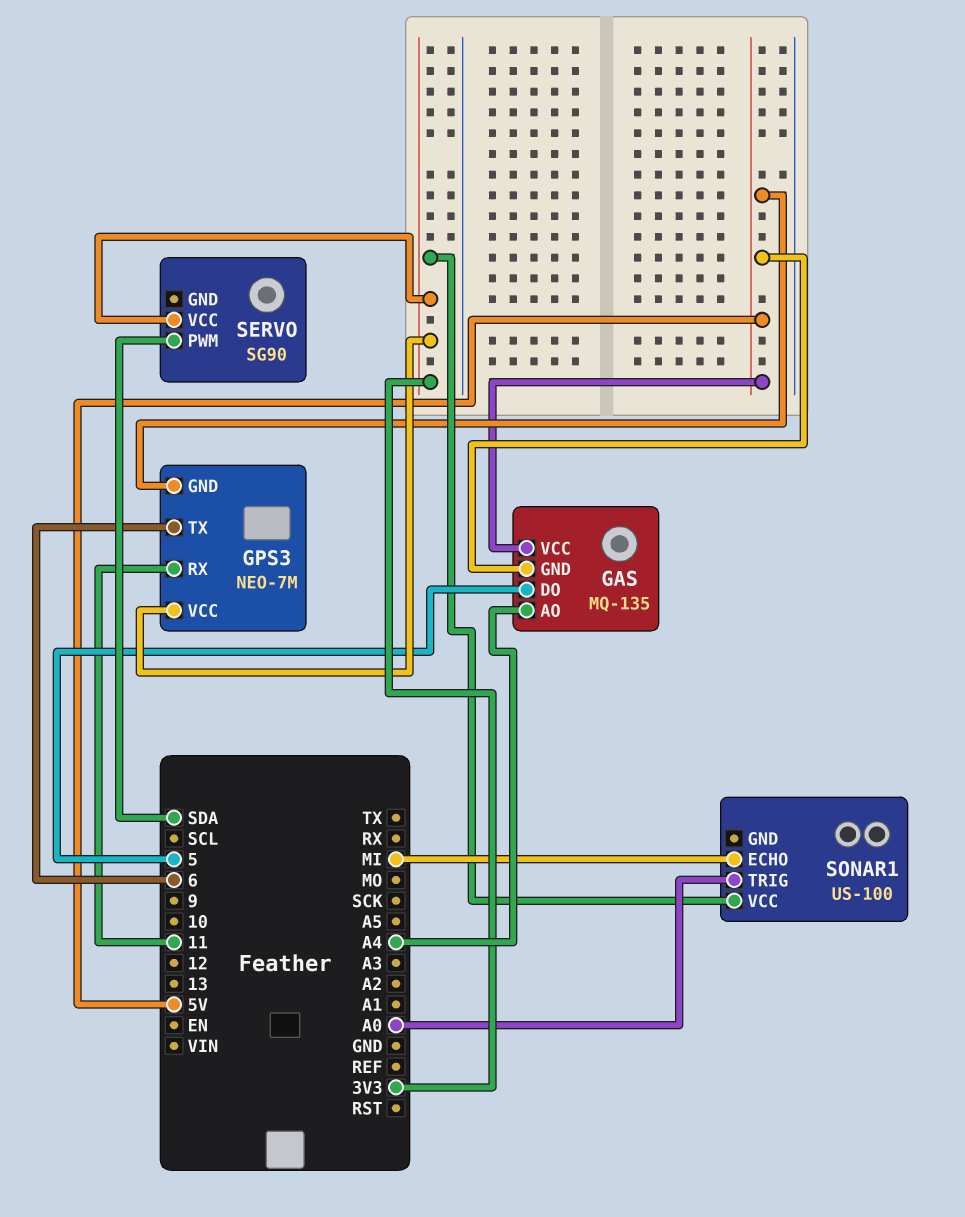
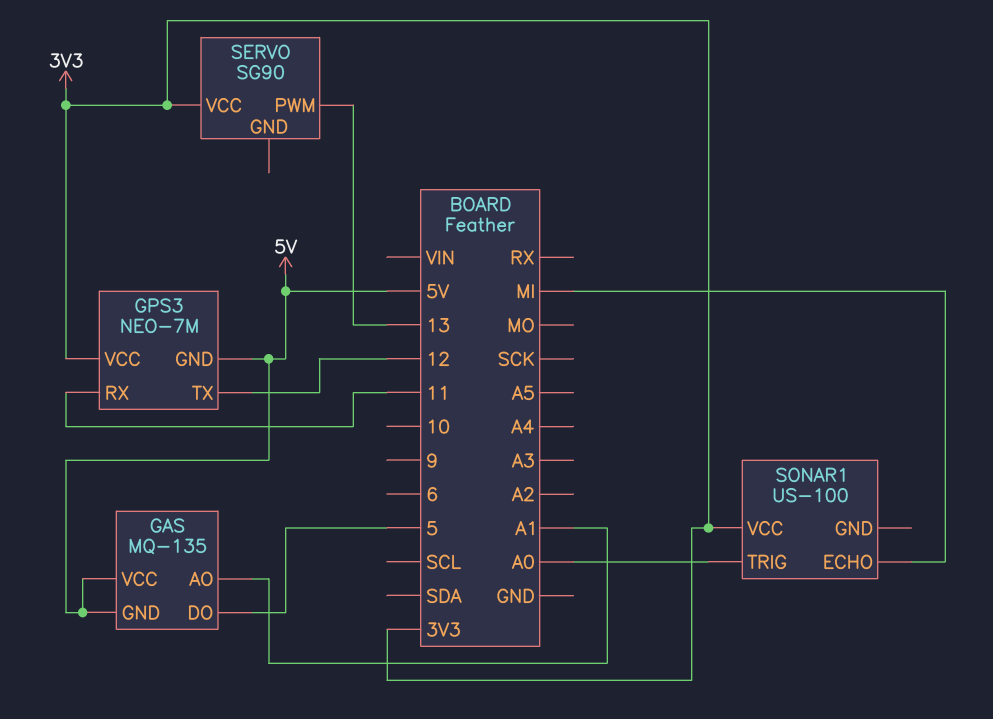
GAS pin AO: A4 -> A1
GPS3 pin TX: 6 -> 12
SERVO pin PWM: SDA -> 13

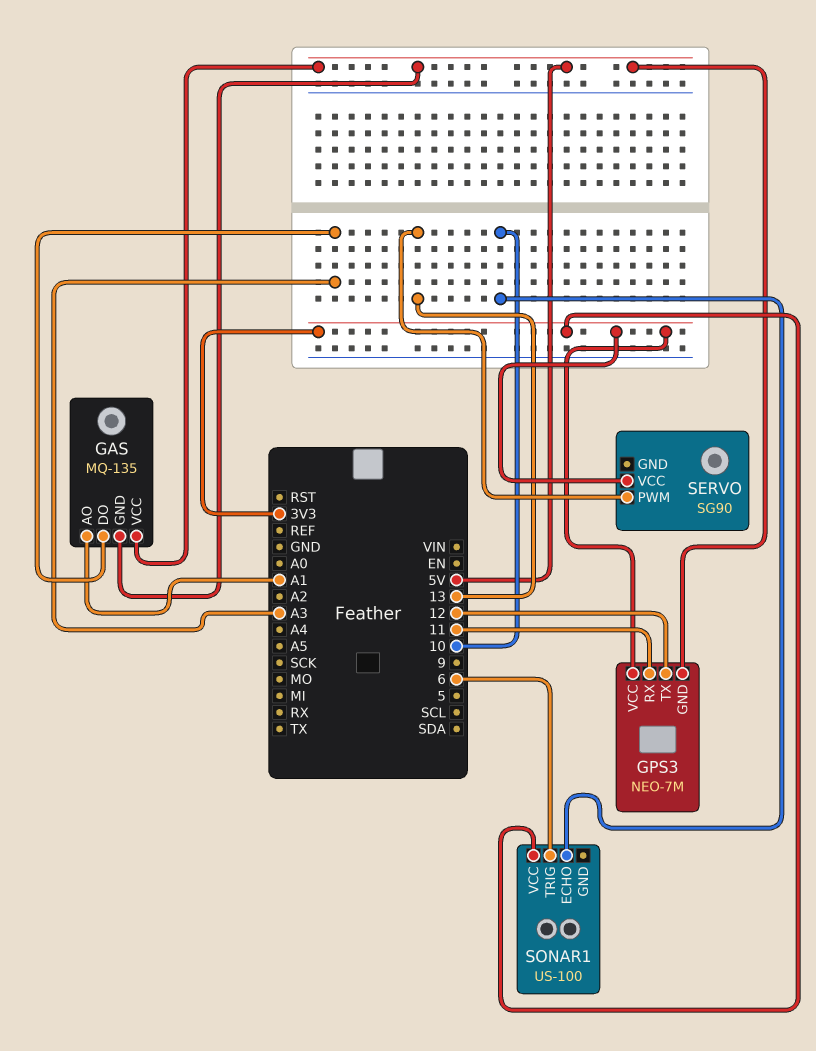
GAS pin DO: 5 -> A3
SONAR1 pin ECHO: MI -> 10
SONAR1 pin TRIG: A0 -> 6

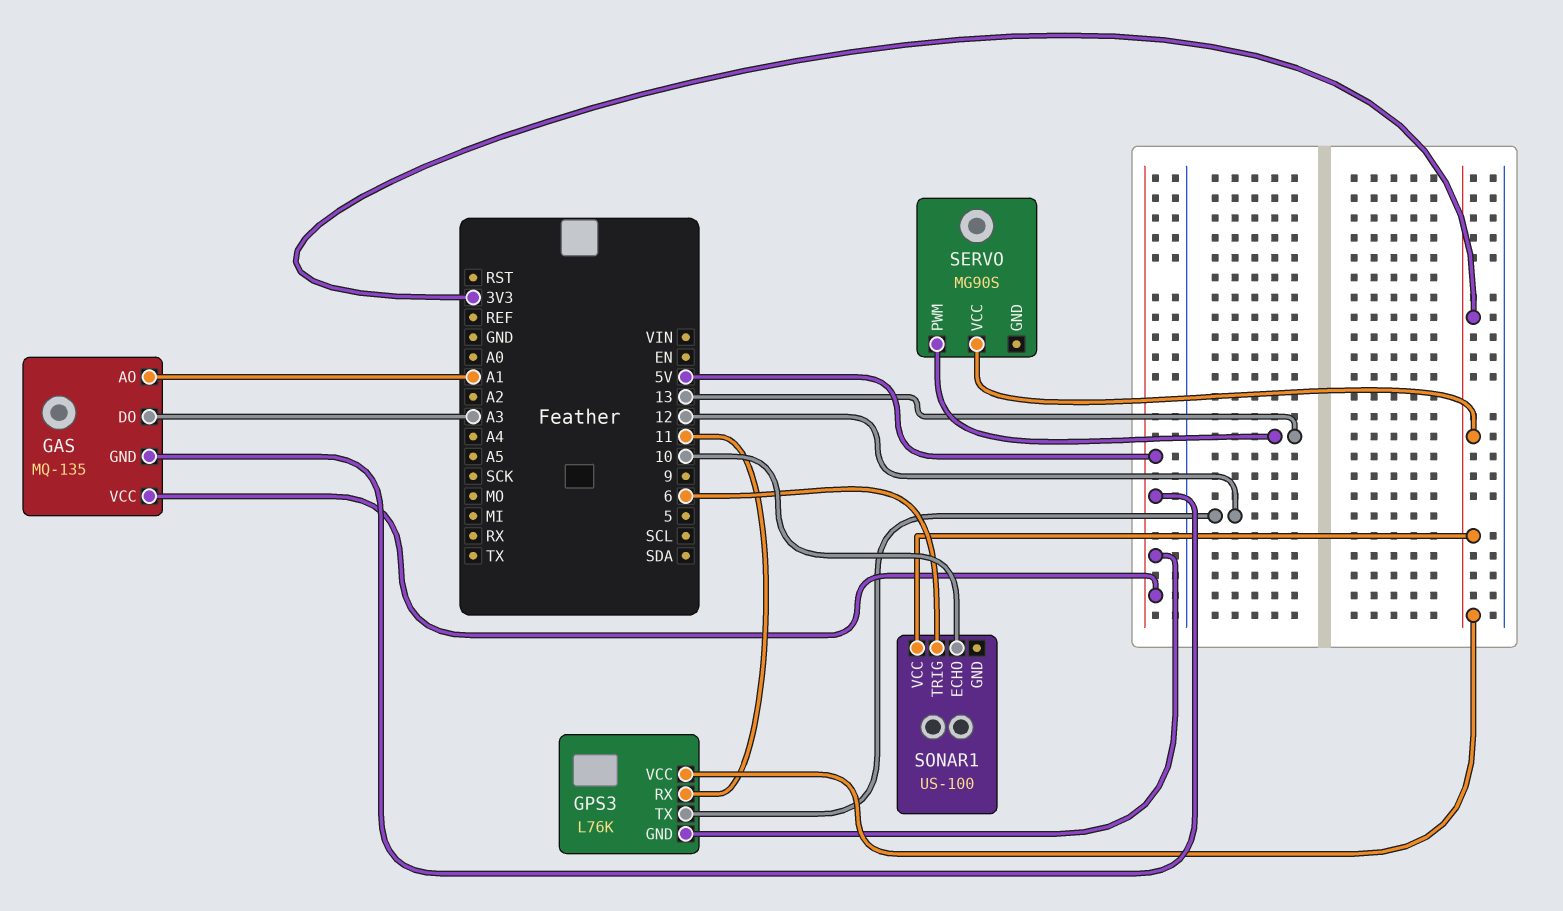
GPS3: NEO-7M -> L76K
SERVO: SG90 -> MG90S

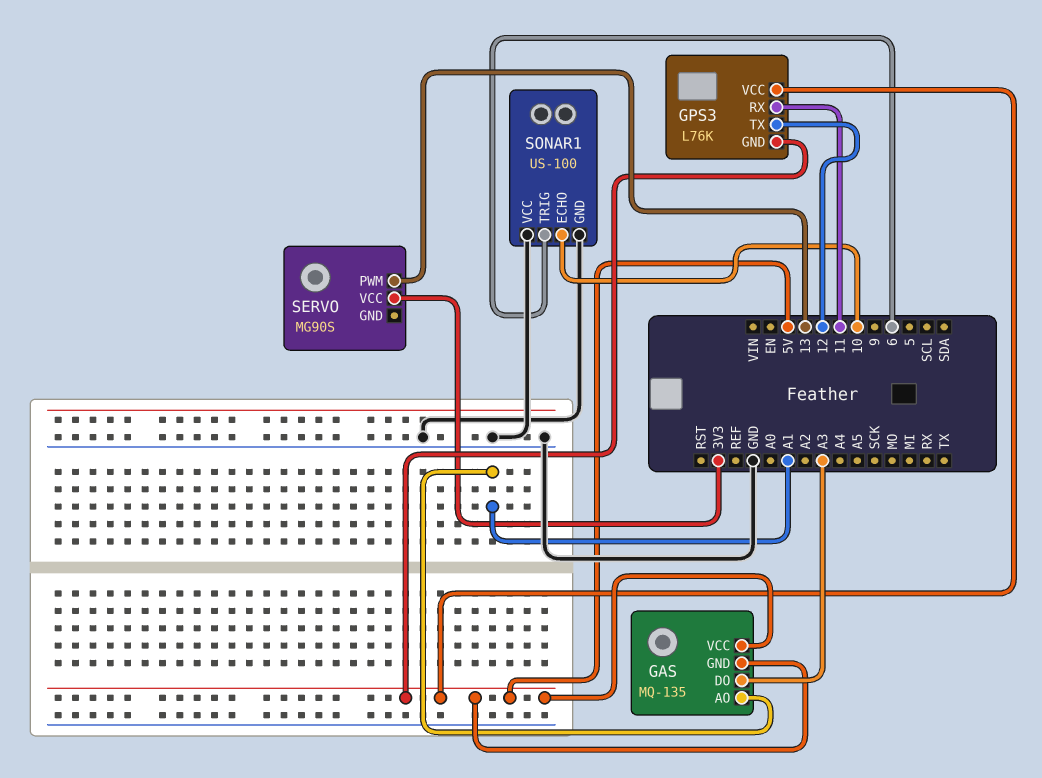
GPS3 pin VCC: 3V3 -> 5V
SONAR1 pin GND: none -> GND
SONAR1 pin VCC: 3V3 -> GND

